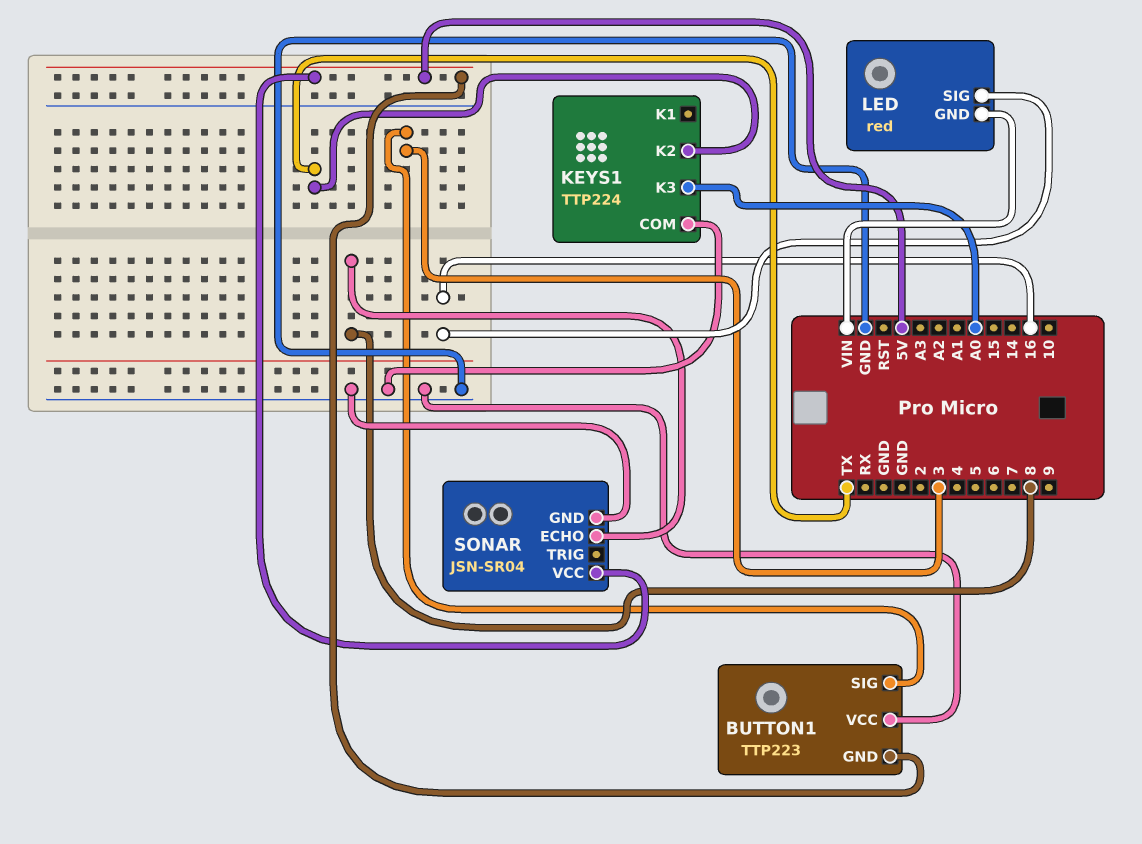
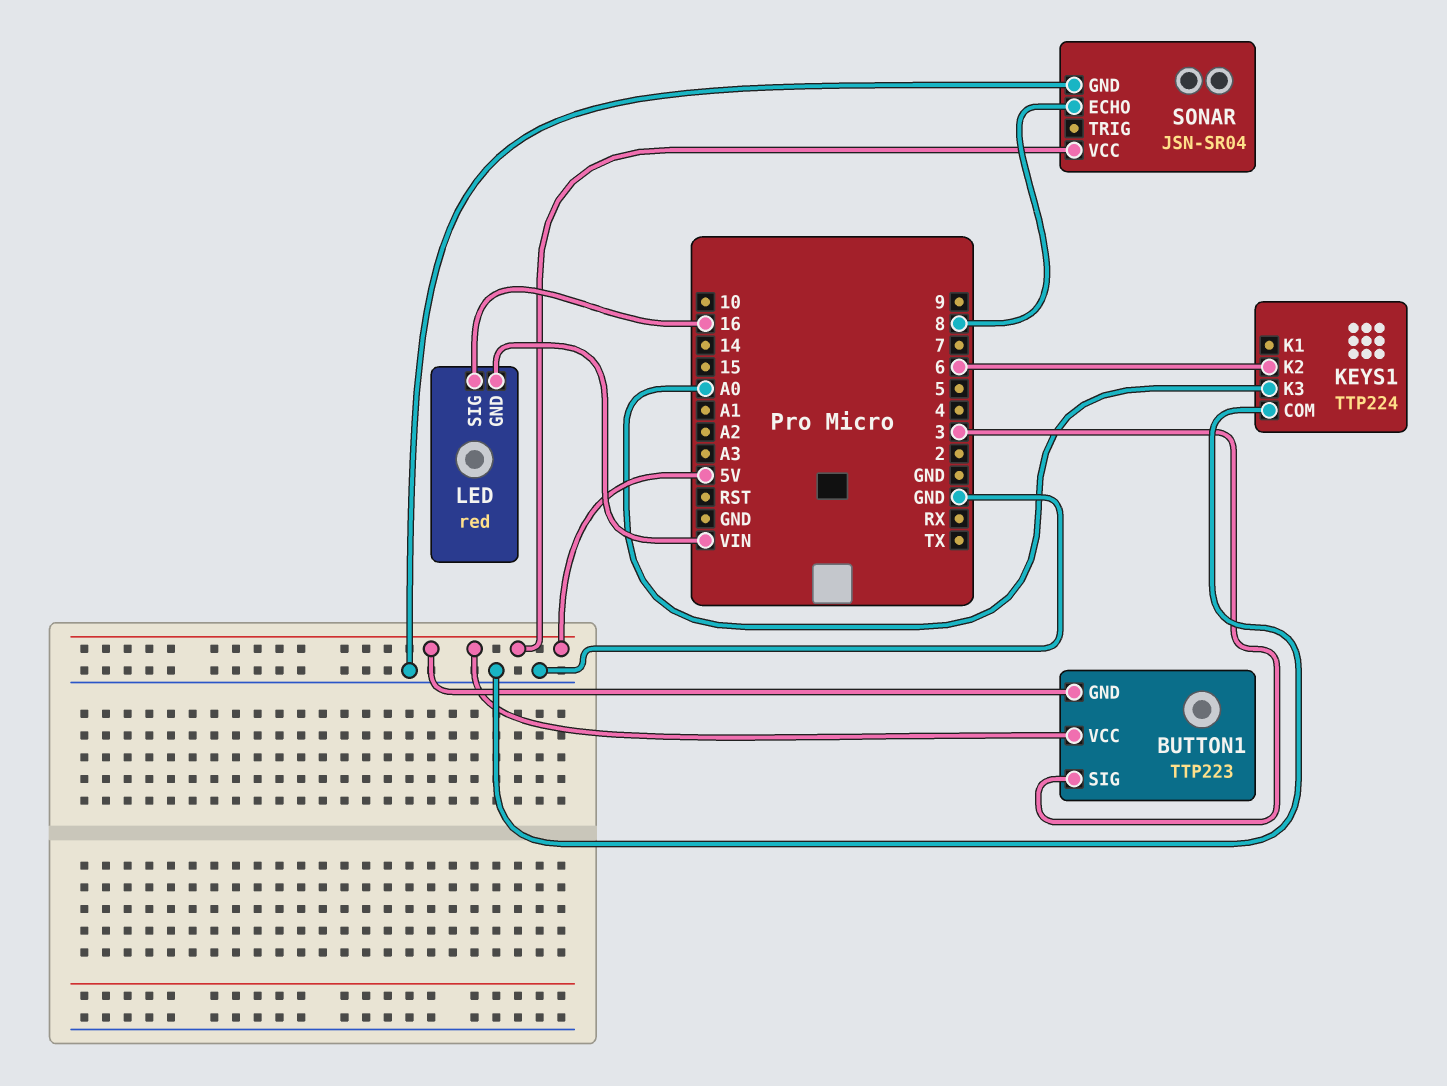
BUTTON1 pin VCC: GND -> 5V
KEYS1 pin K2: TX -> 6

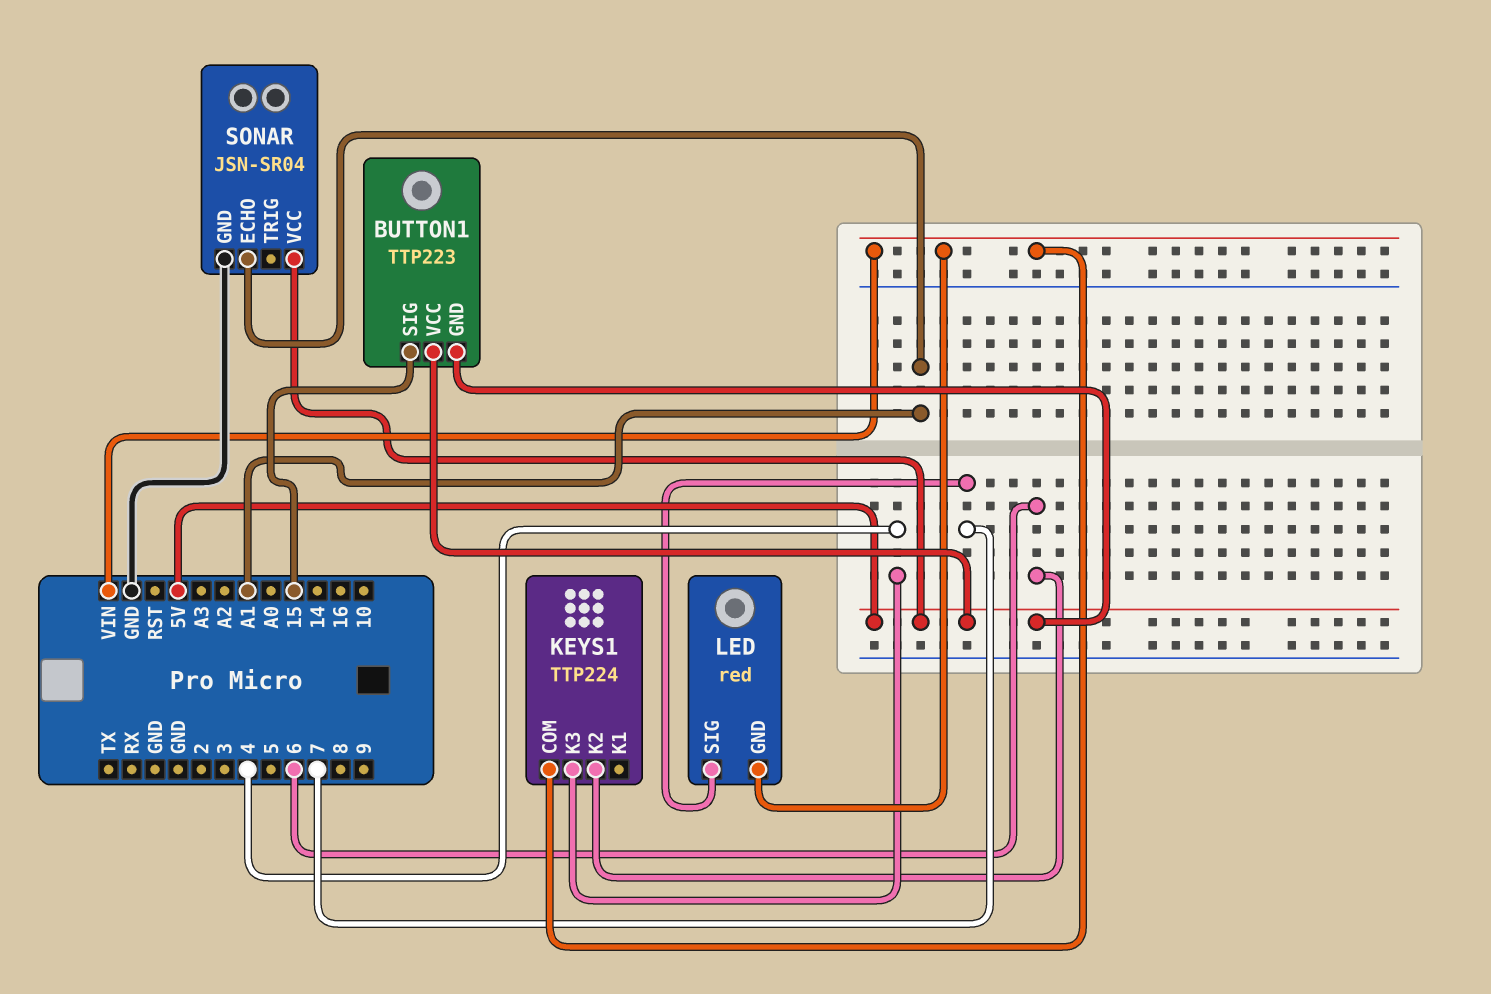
BUTTON1 pin SIG: 3 -> 15
KEYS1 pin COM: GND -> VIN
KEYS1 pin K3: A0 -> 4
LED pin SIG: 16 -> 7
SONAR pin ECHO: 8 -> A1

